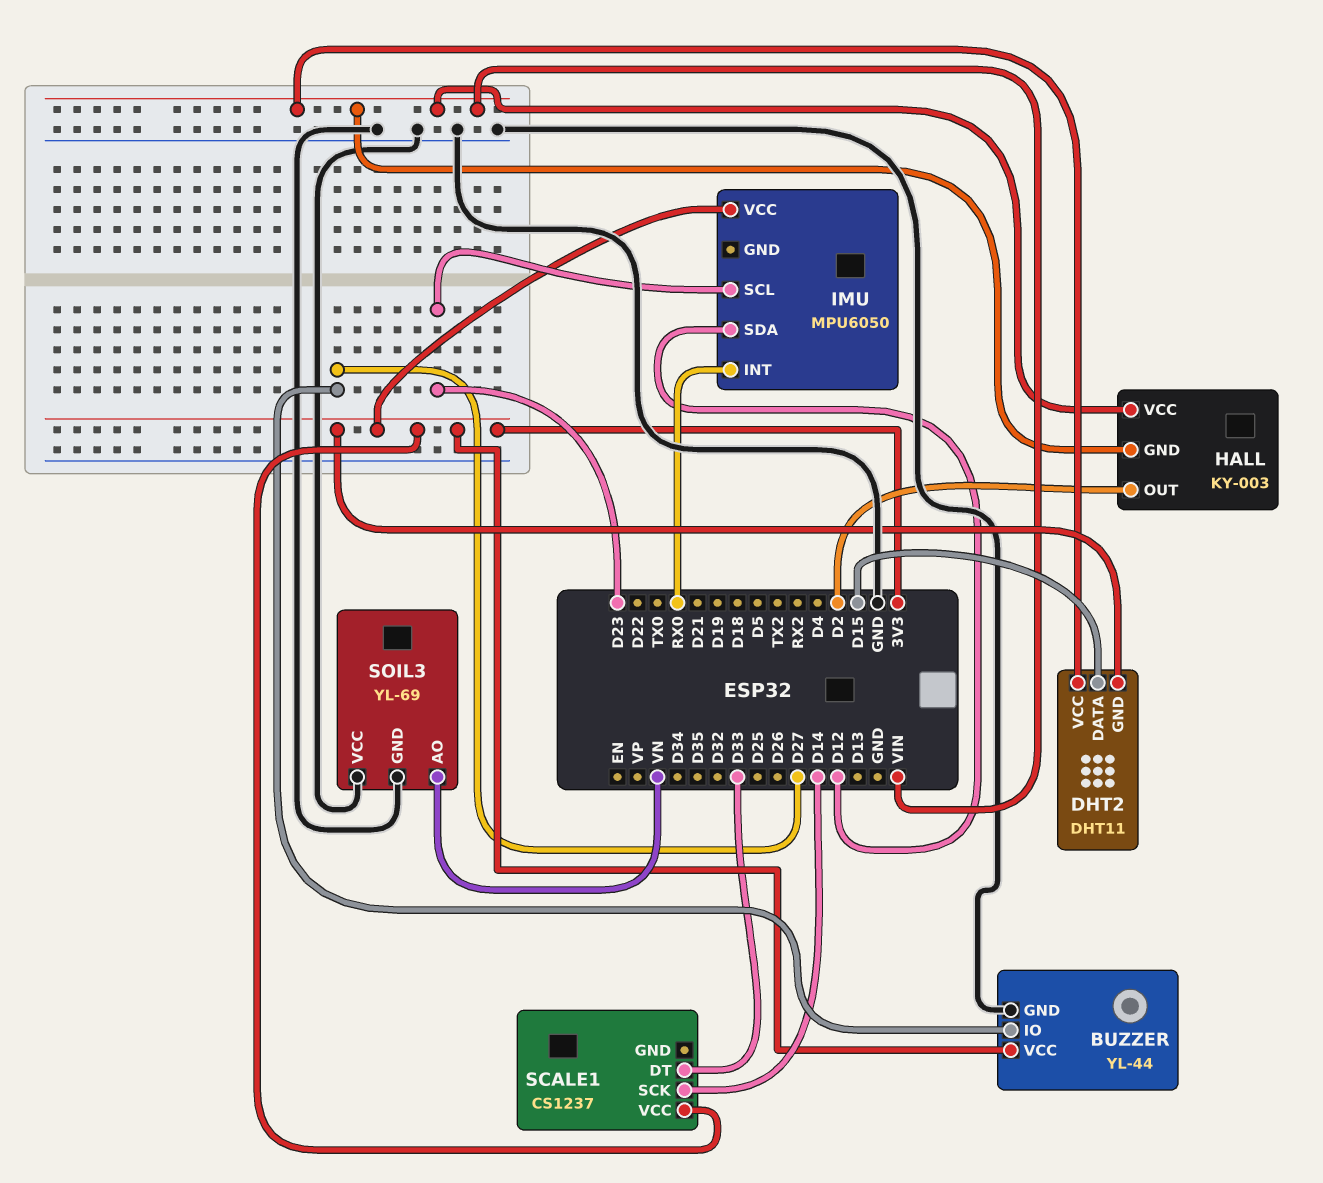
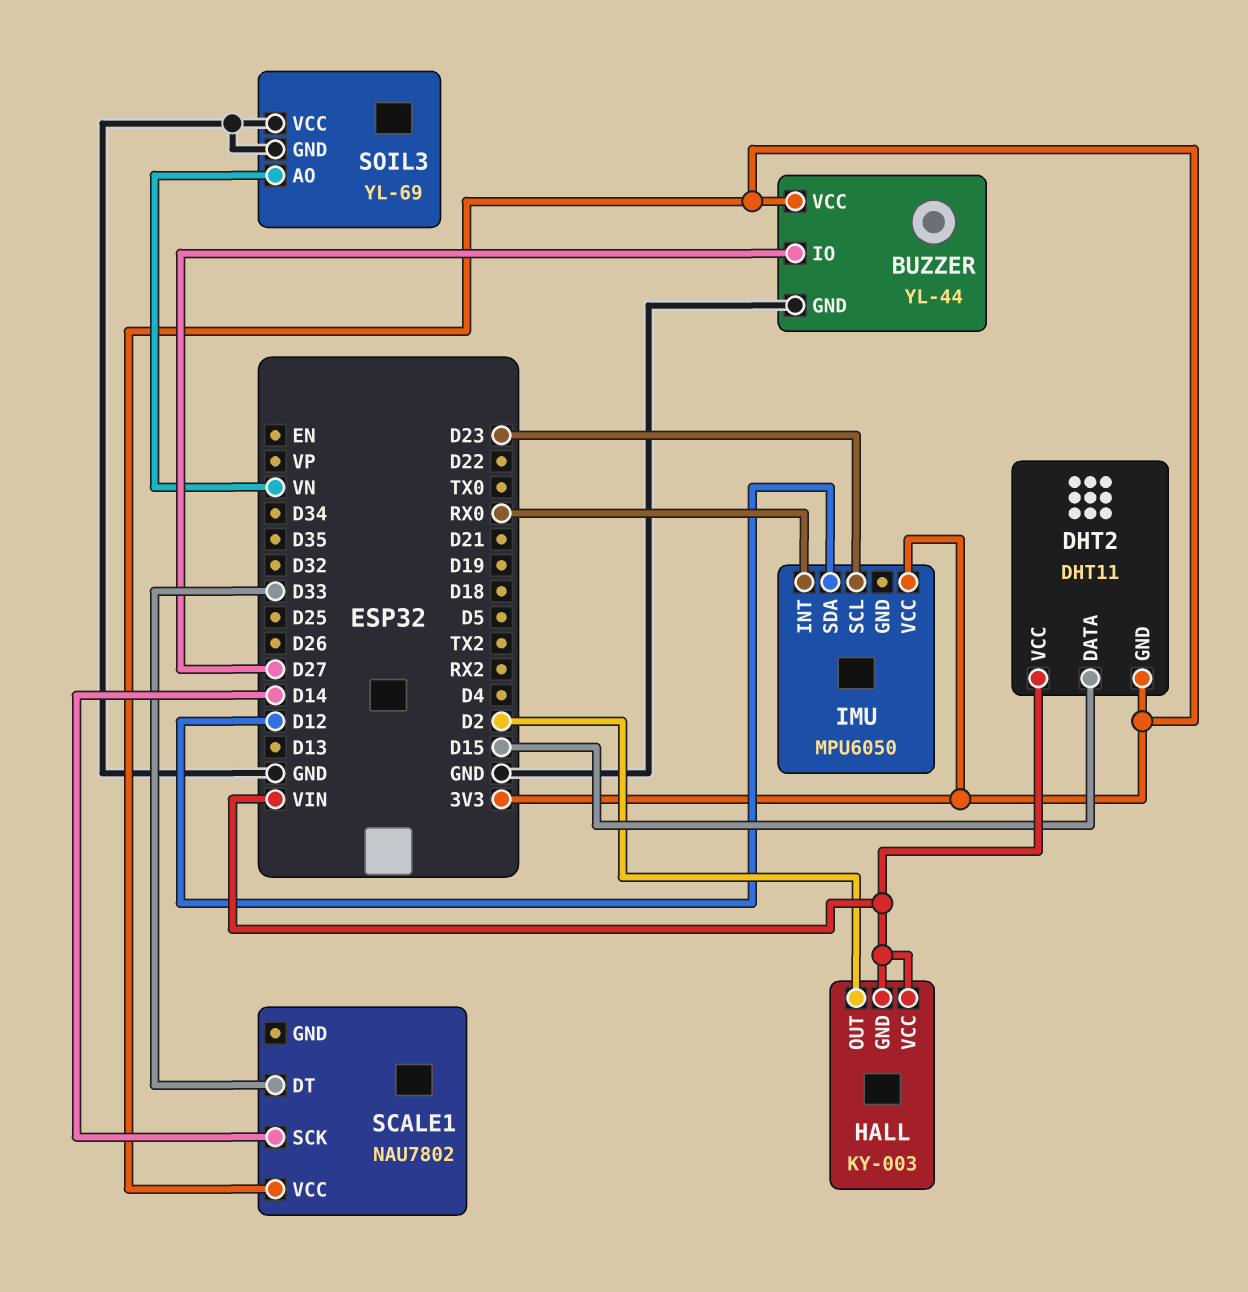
SCALE1: CS1237 -> NAU7802

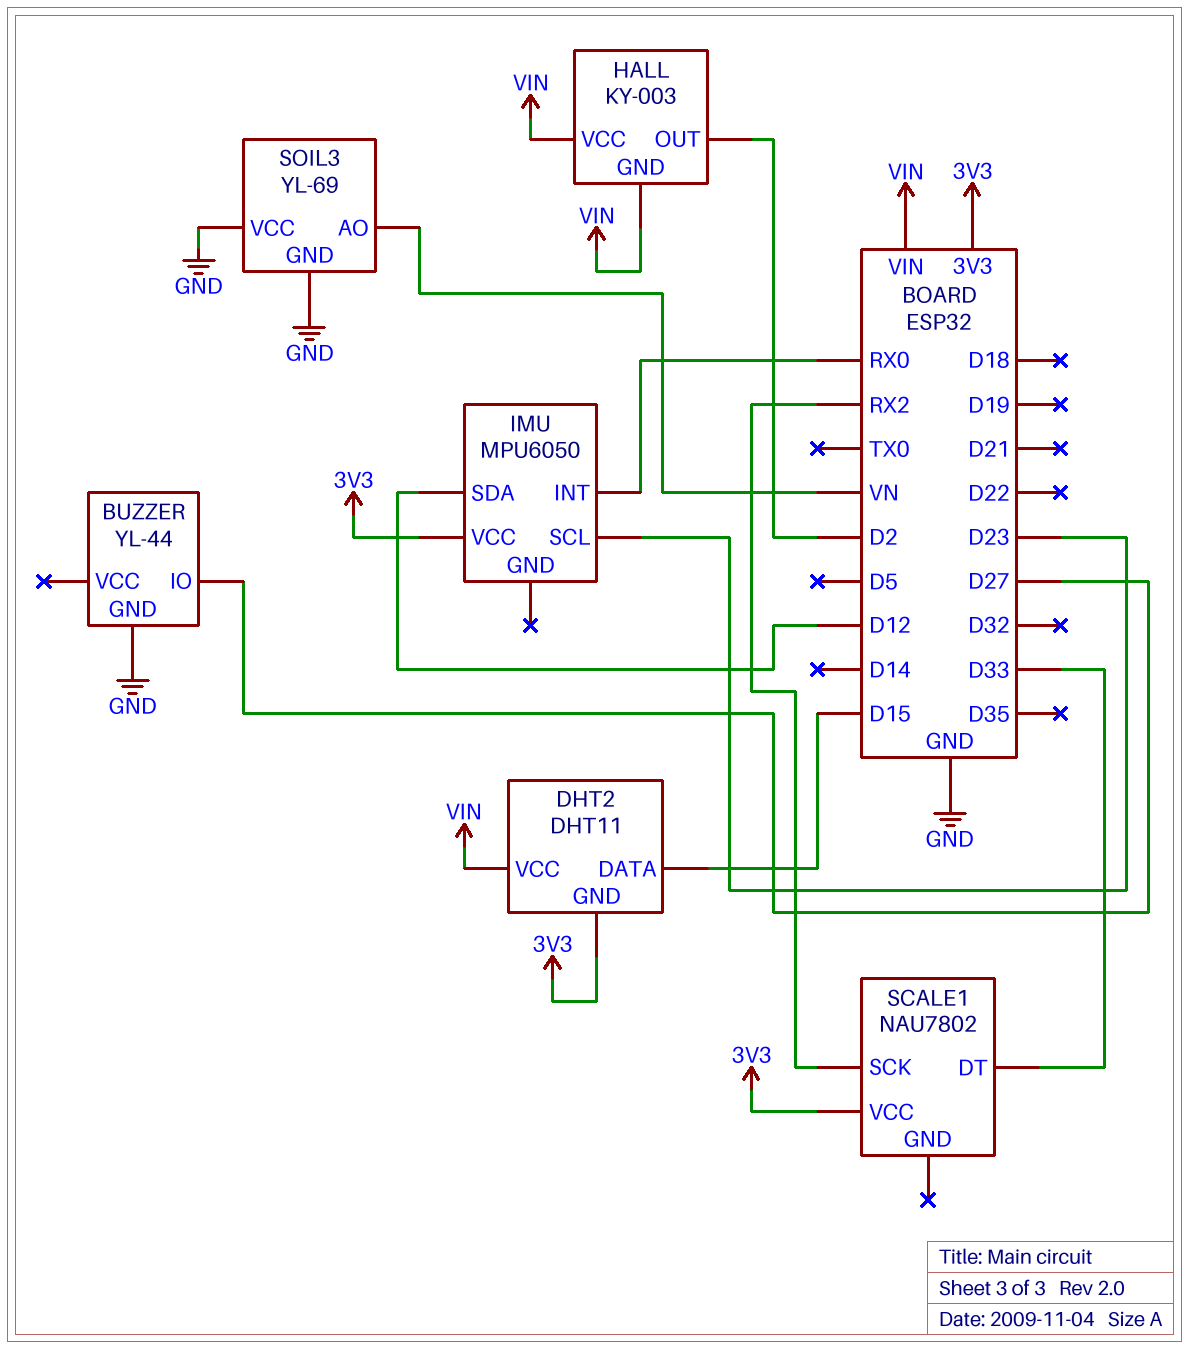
BUZZER pin VCC: 3V3 -> none
SCALE1 pin SCK: D14 -> RX2

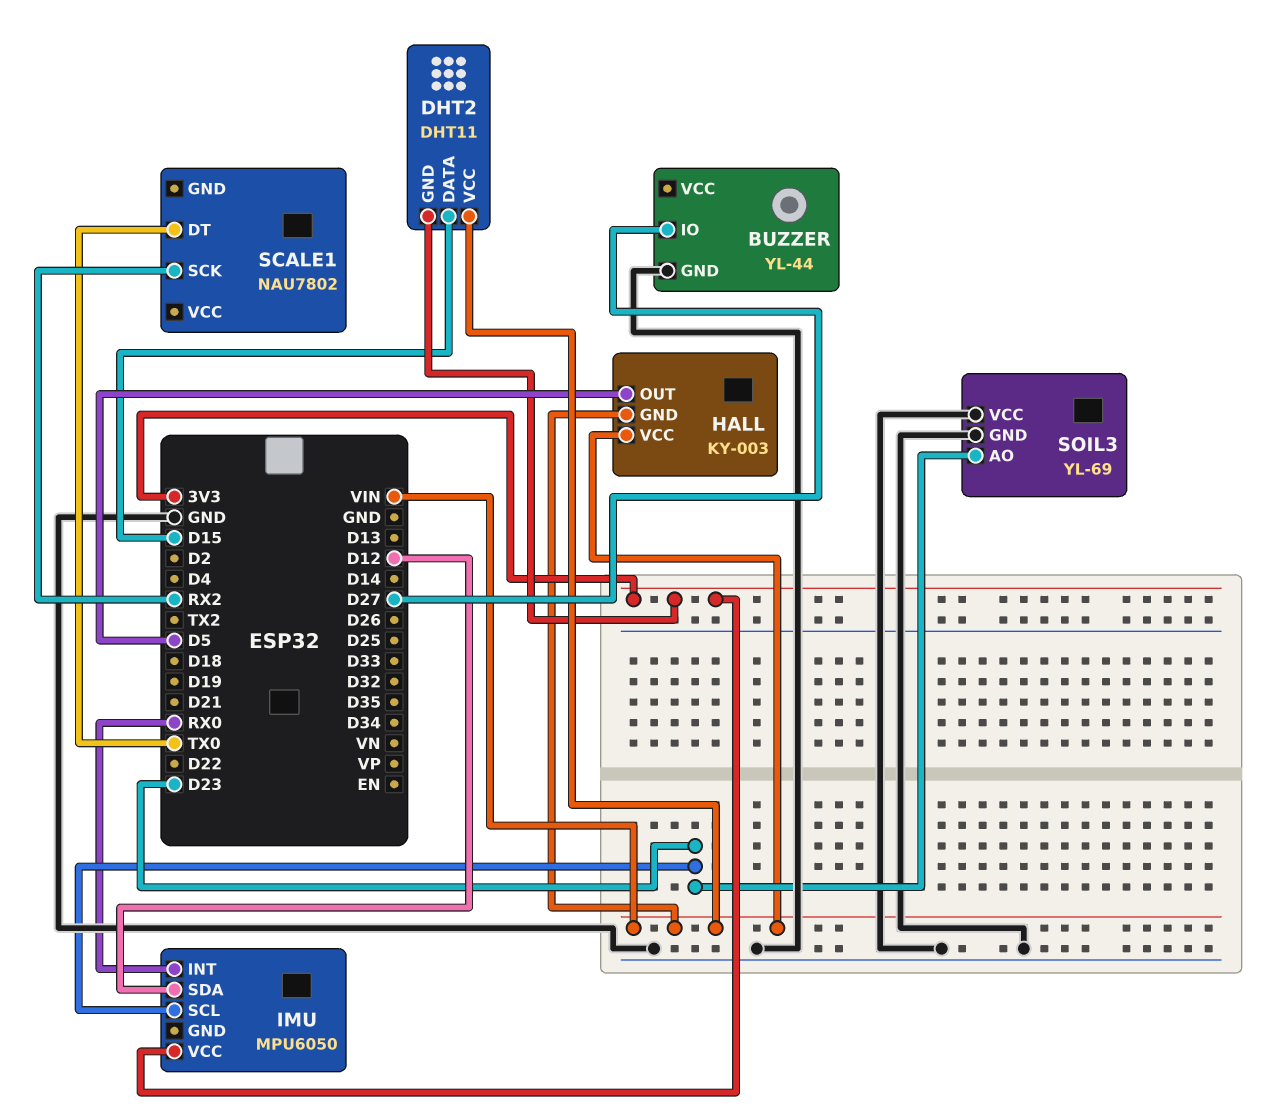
HALL pin OUT: D2 -> D5
SCALE1 pin DT: D33 -> TX0
SCALE1 pin VCC: 3V3 -> none
SOIL3 pin AO: VN -> D23

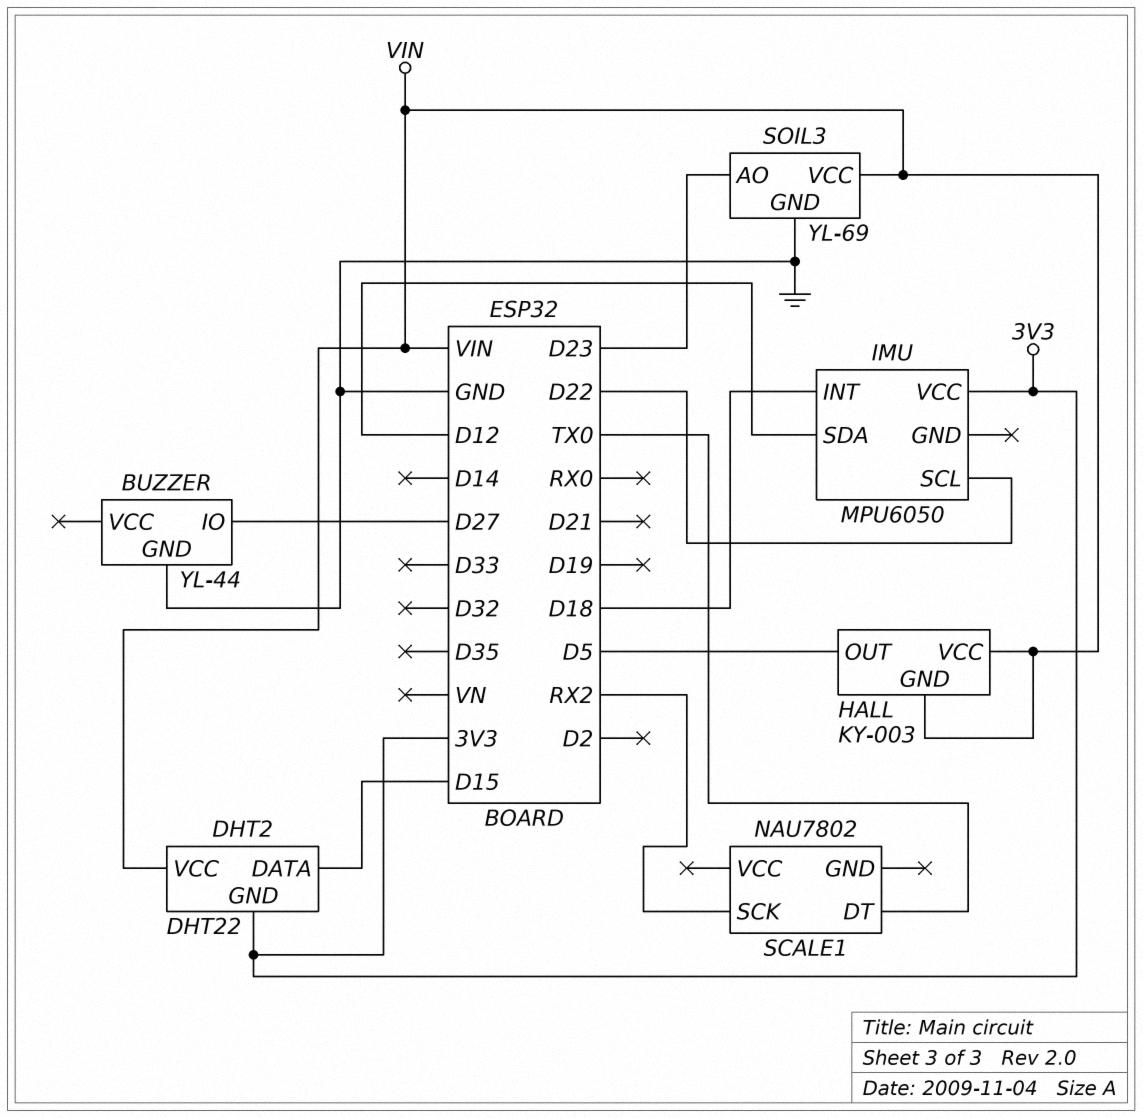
DHT2: DHT11 -> DHT22
IMU pin INT: RX0 -> D18
IMU pin SCL: D23 -> D22
SOIL3 pin VCC: GND -> VIN

